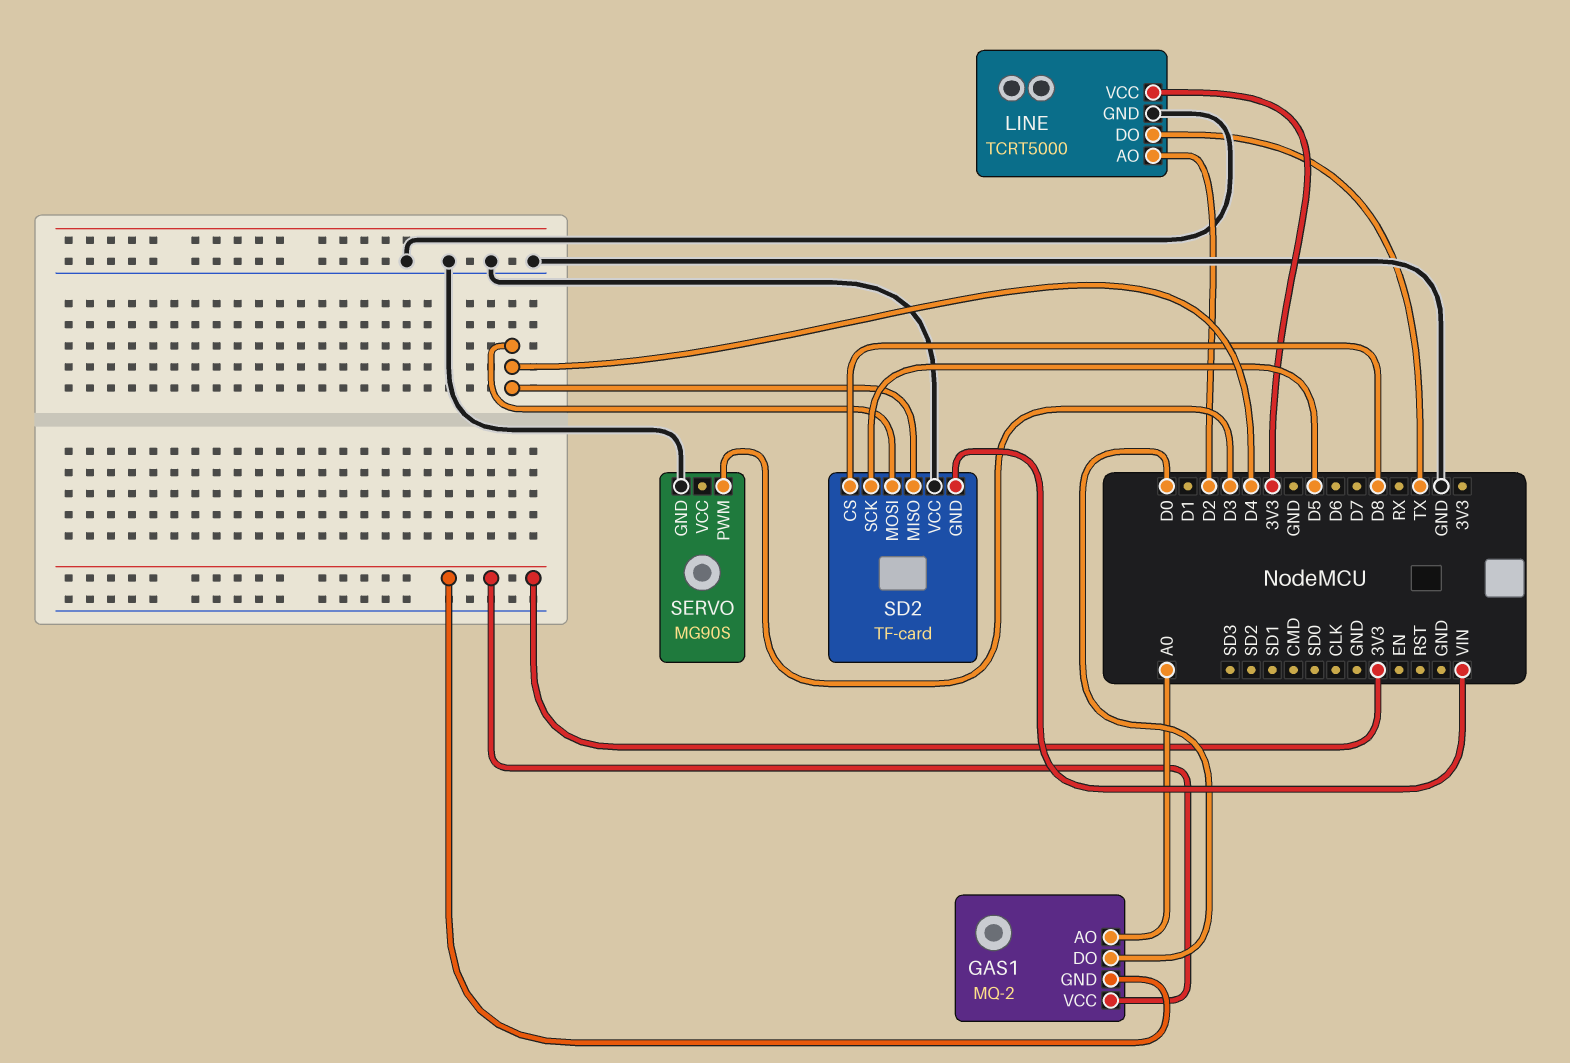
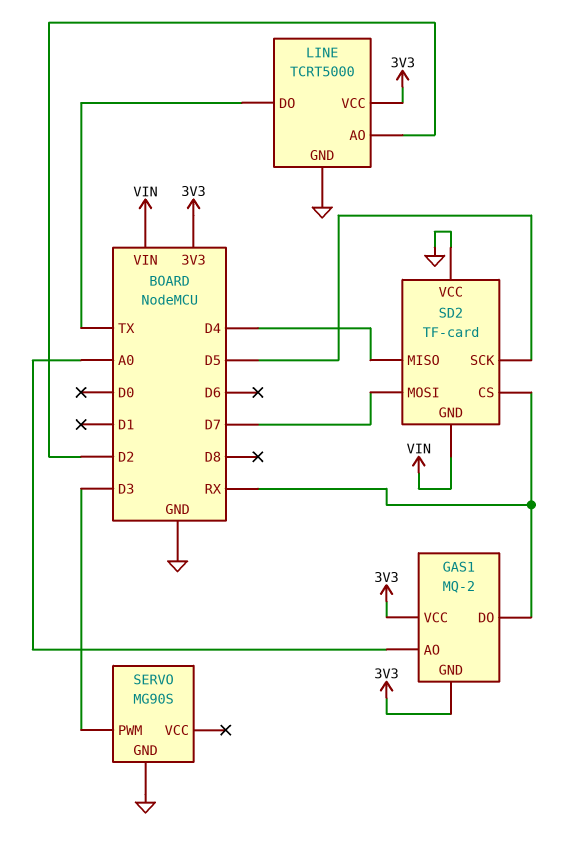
GAS1 pin DO: D0 -> RX
SD2 pin CS: D8 -> RX
SD2 pin MOSI: D4 -> D7

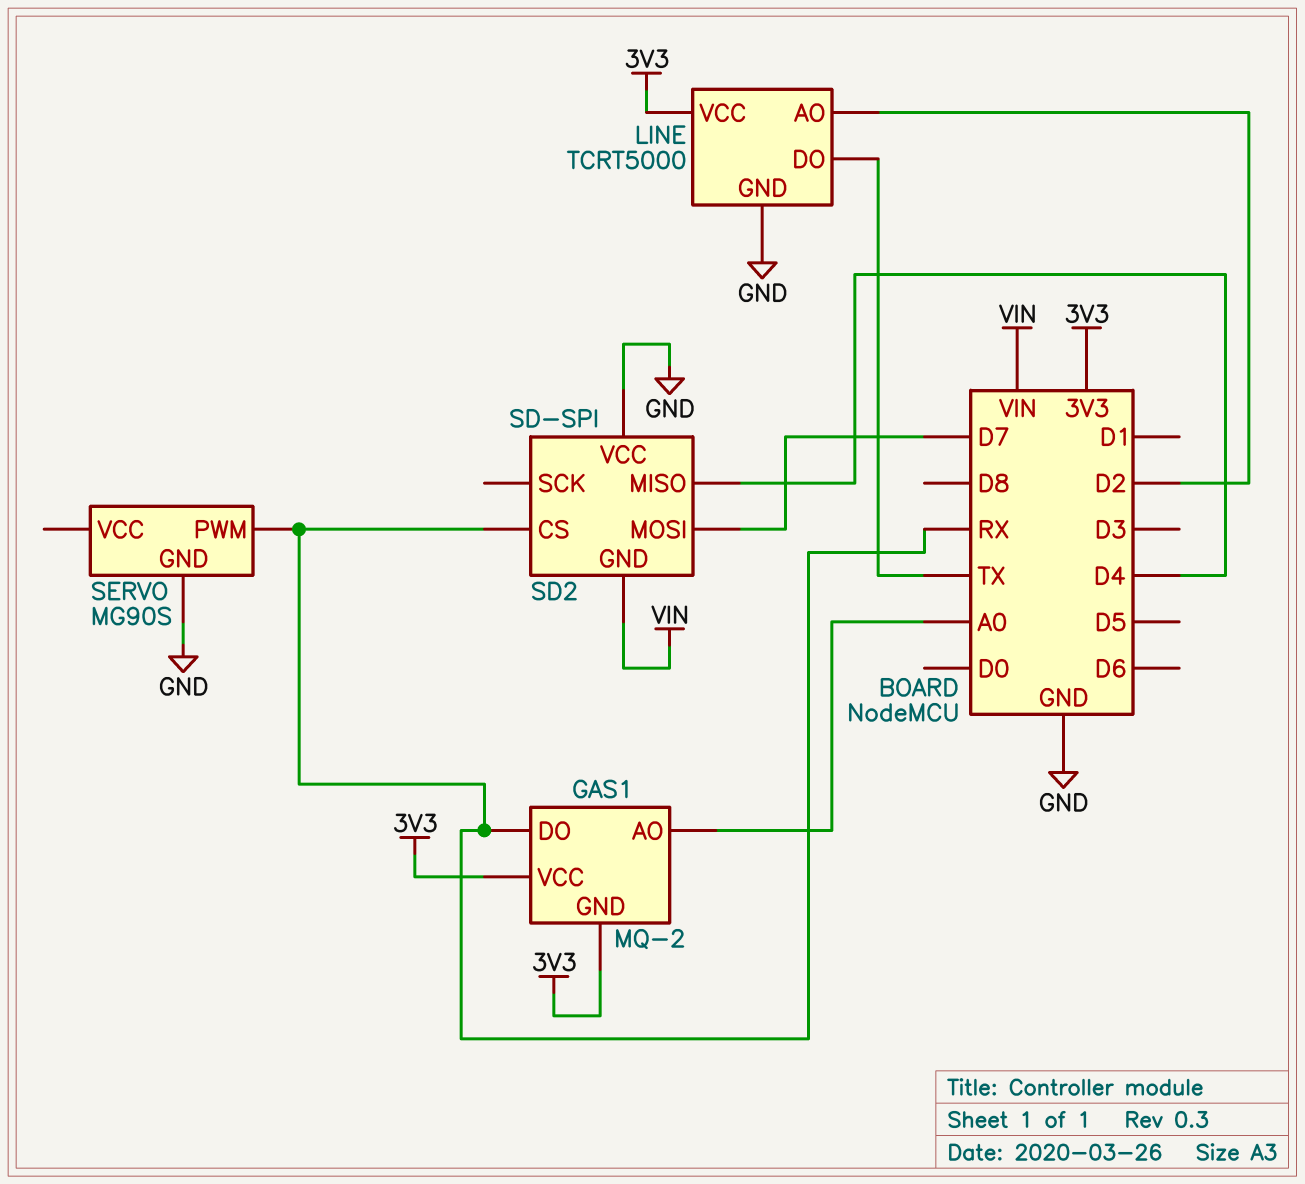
SD2: TF-card -> SD-SPI
SD2 pin SCK: D5 -> none
SERVO pin PWM: D3 -> RX

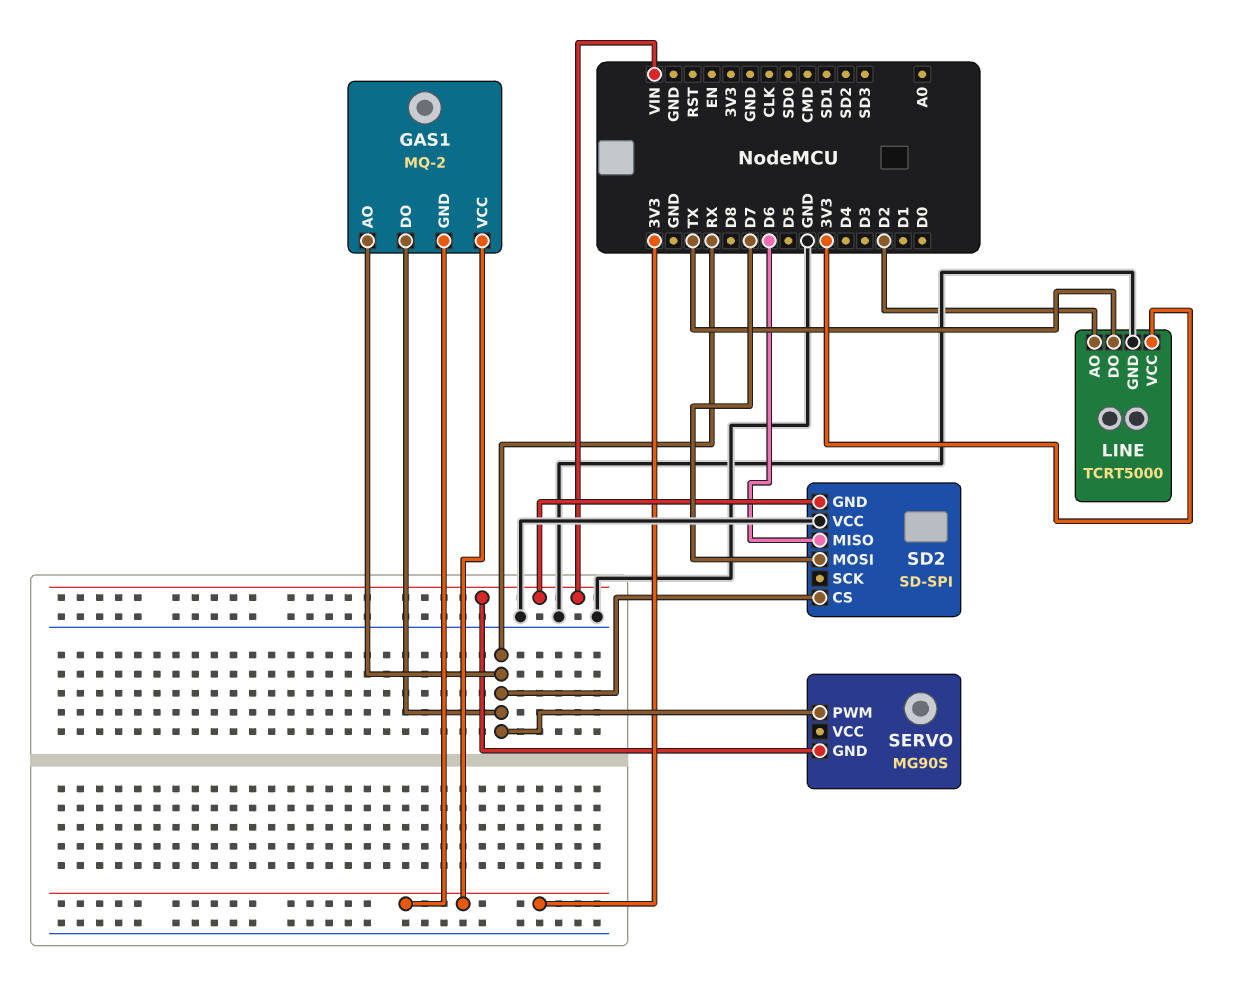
GAS1 pin AO: A0 -> RX
SD2 pin MISO: D4 -> D6
SERVO pin GND: GND -> VIN

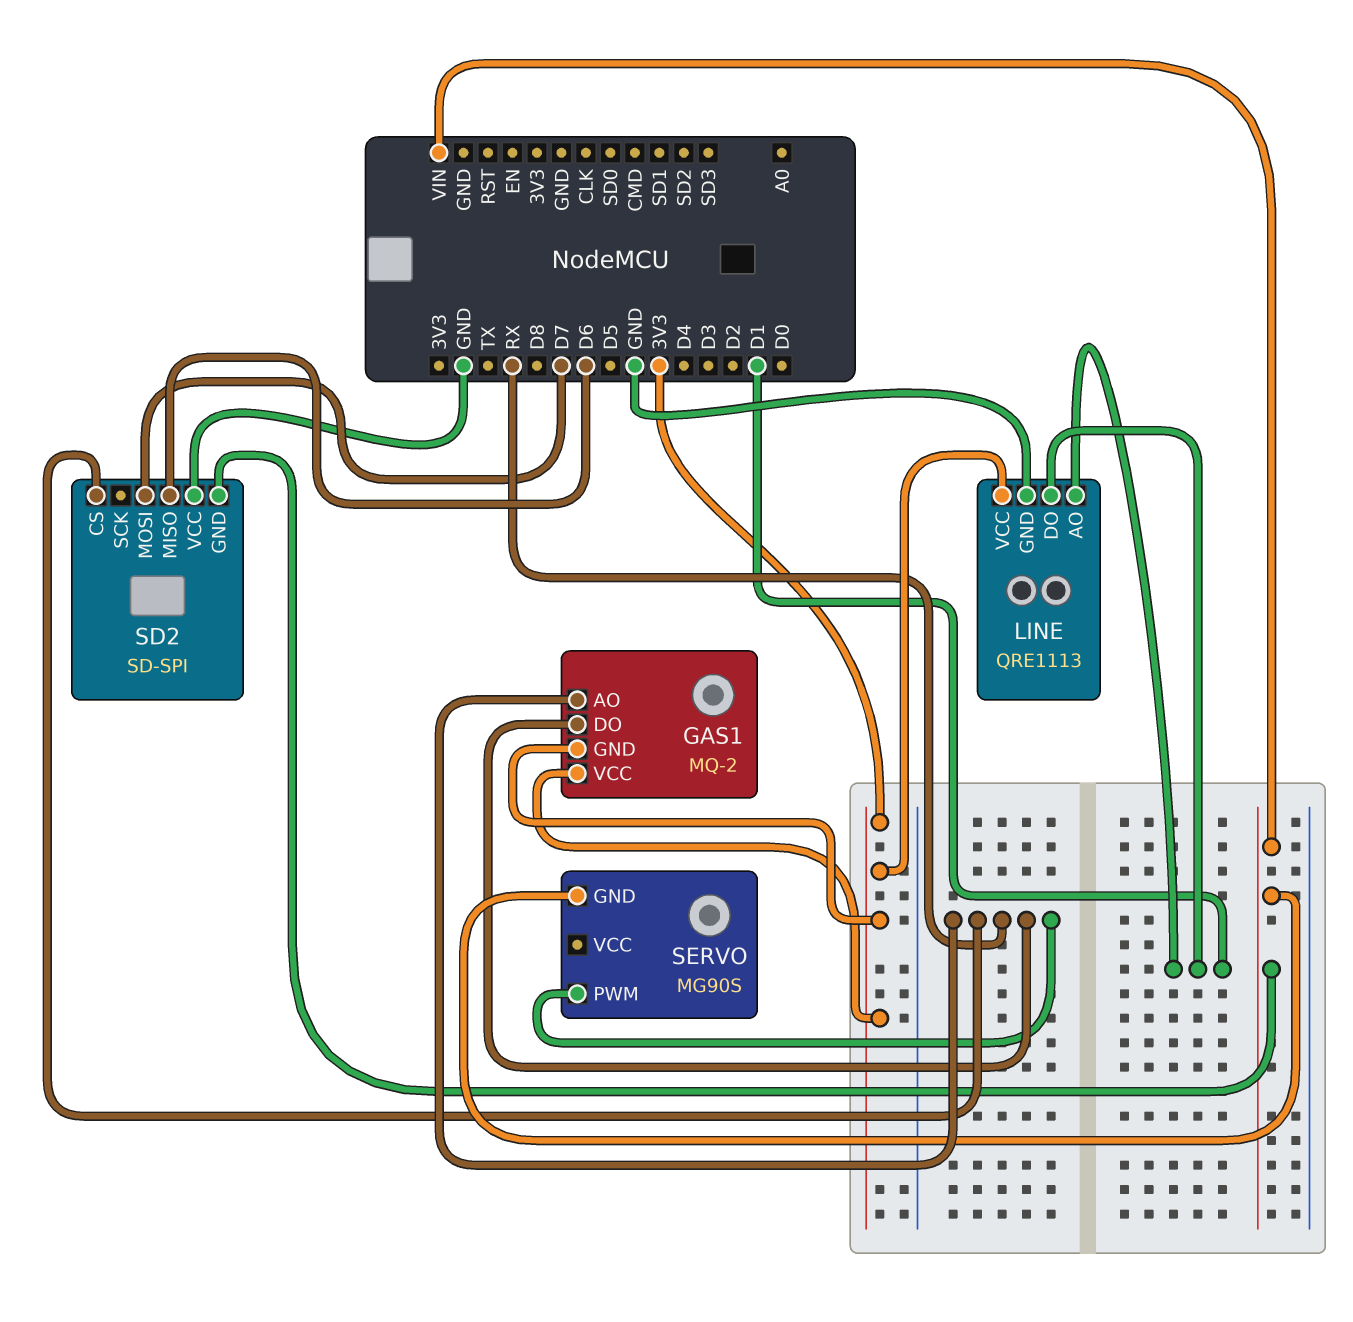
LINE: TCRT5000 -> QRE1113
LINE pin AO: D2 -> D1
LINE pin DO: TX -> D1

